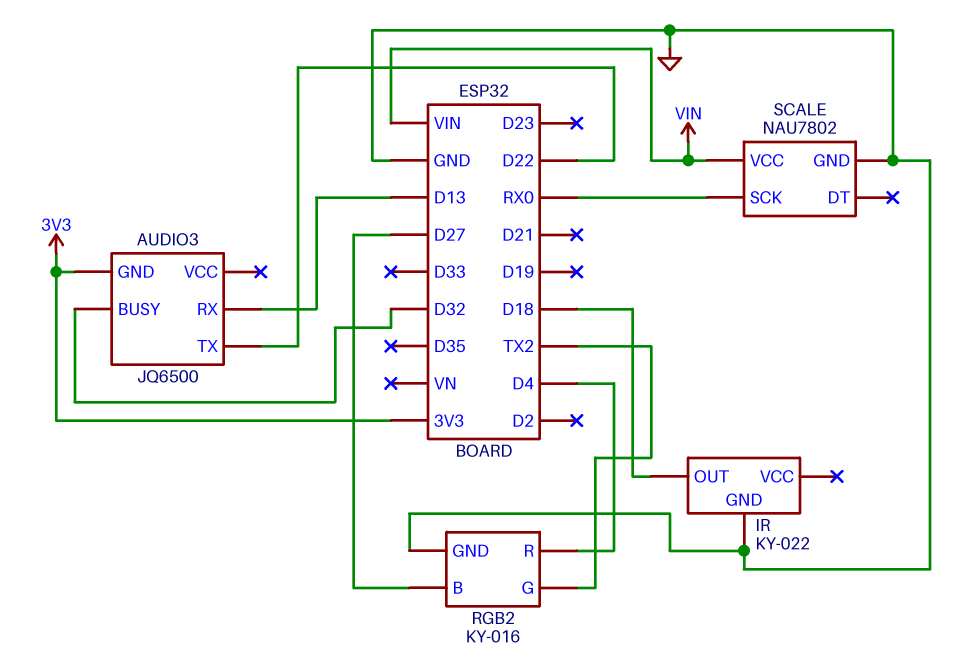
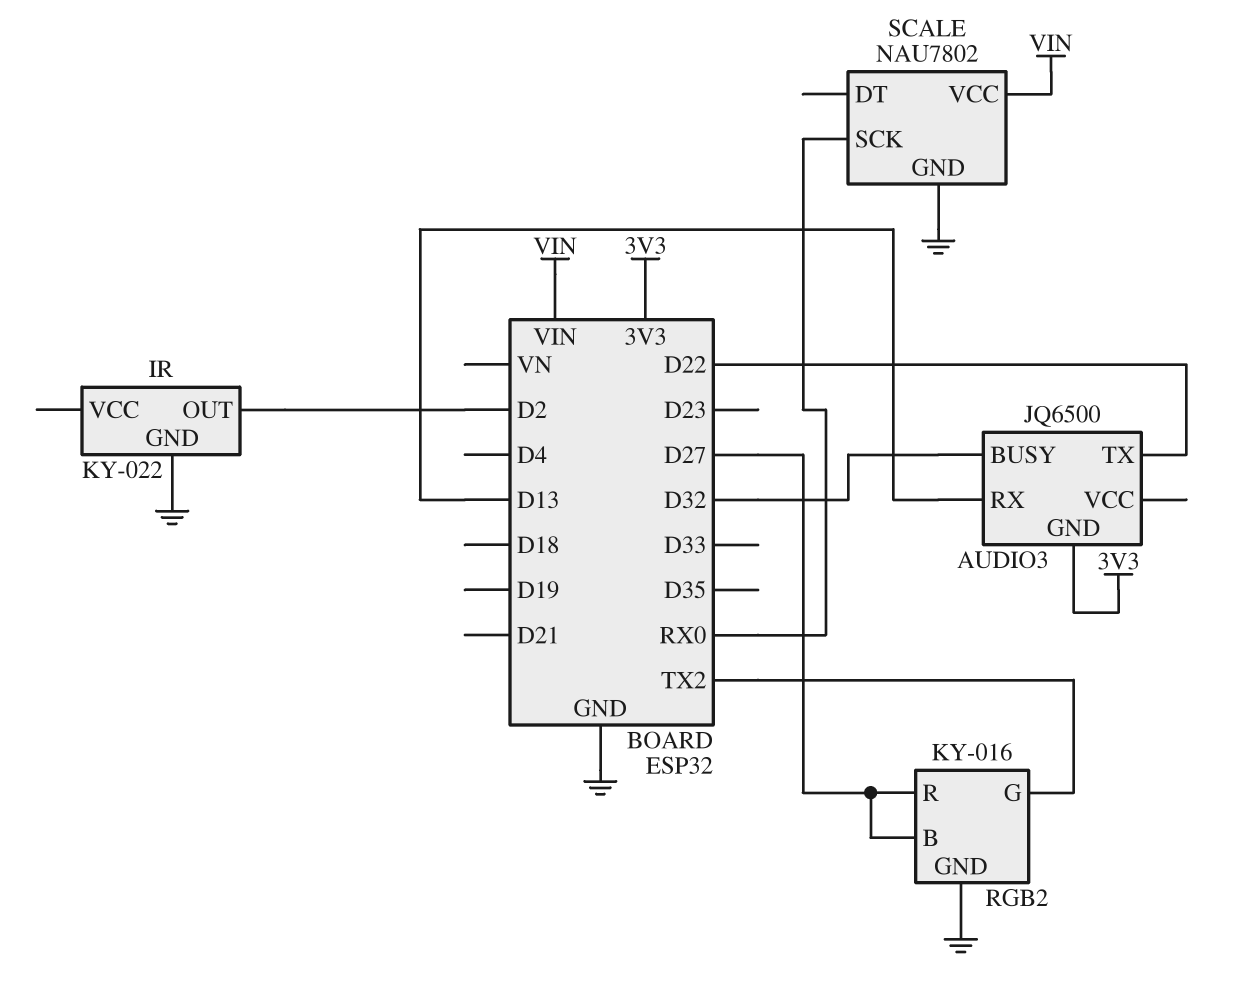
IR pin OUT: D18 -> D2
RGB2 pin R: D4 -> D27

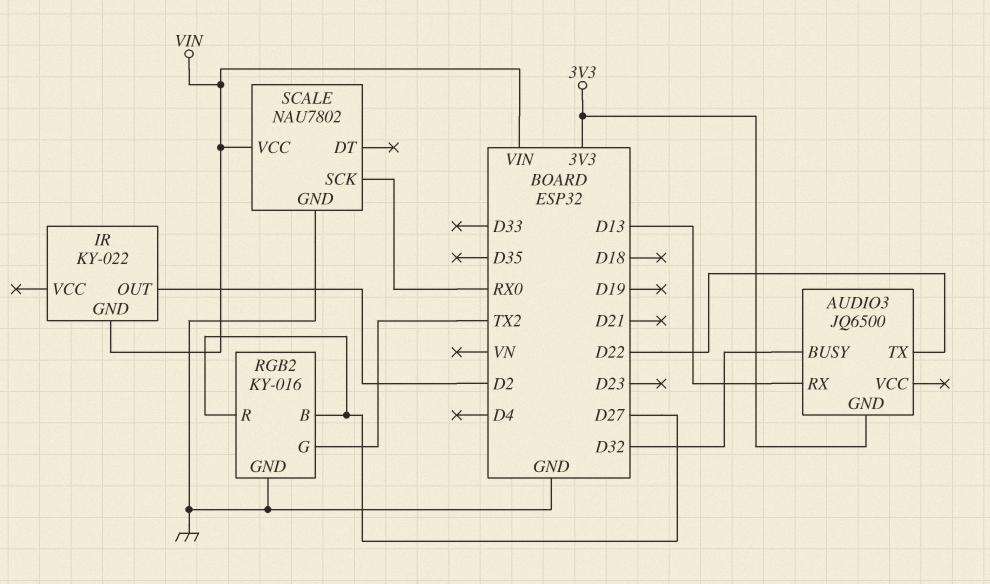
IR pin GND: GND -> VIN

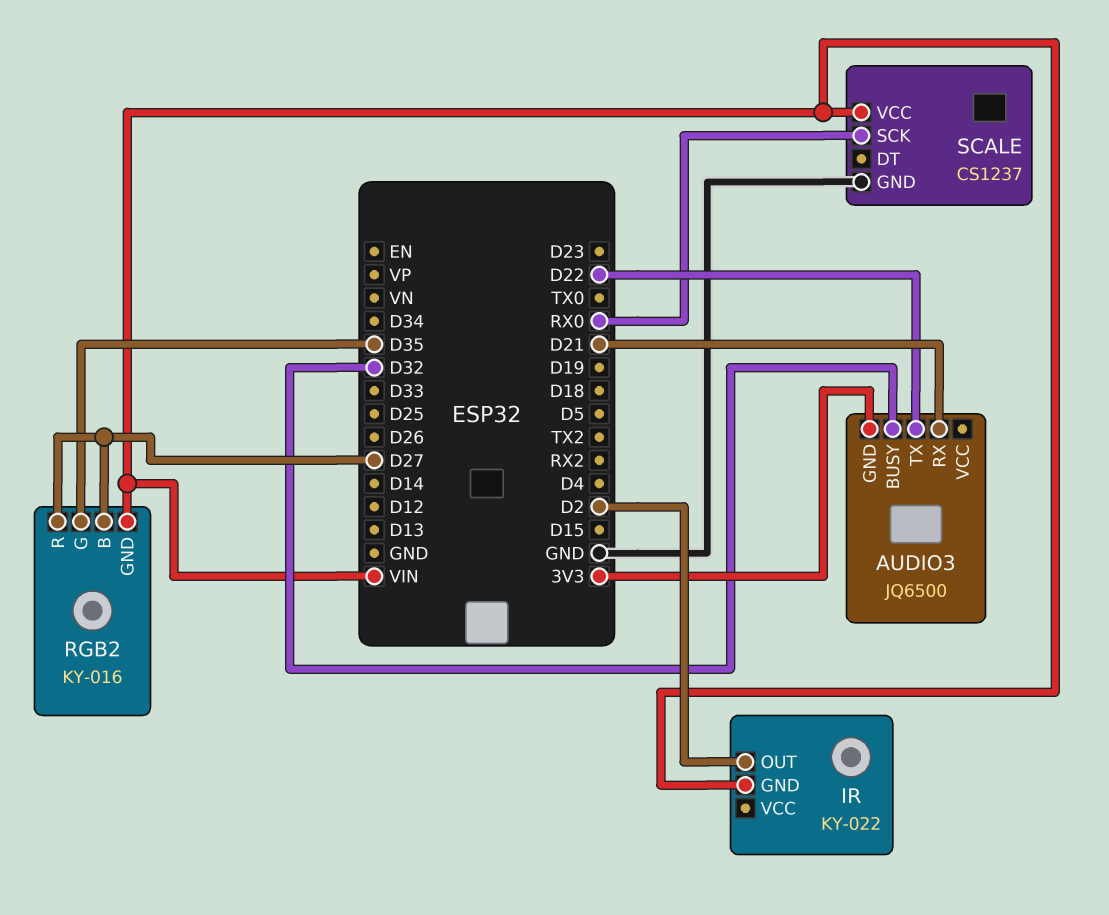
AUDIO3 pin RX: D13 -> D21
RGB2 pin G: TX2 -> D35
RGB2 pin GND: GND -> VIN
SCALE: NAU7802 -> CS1237

